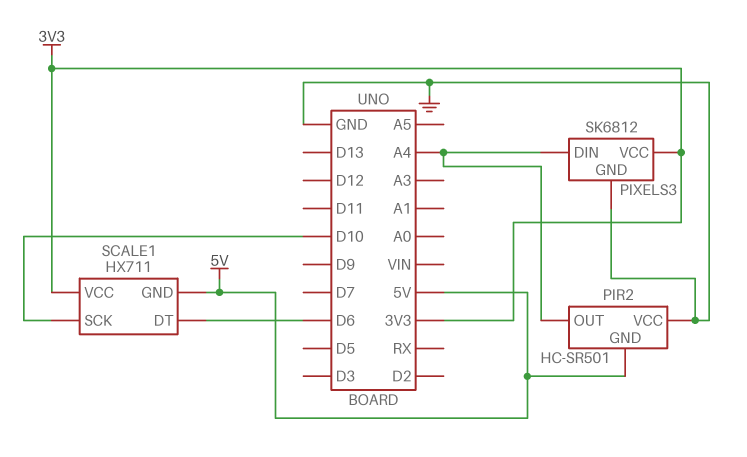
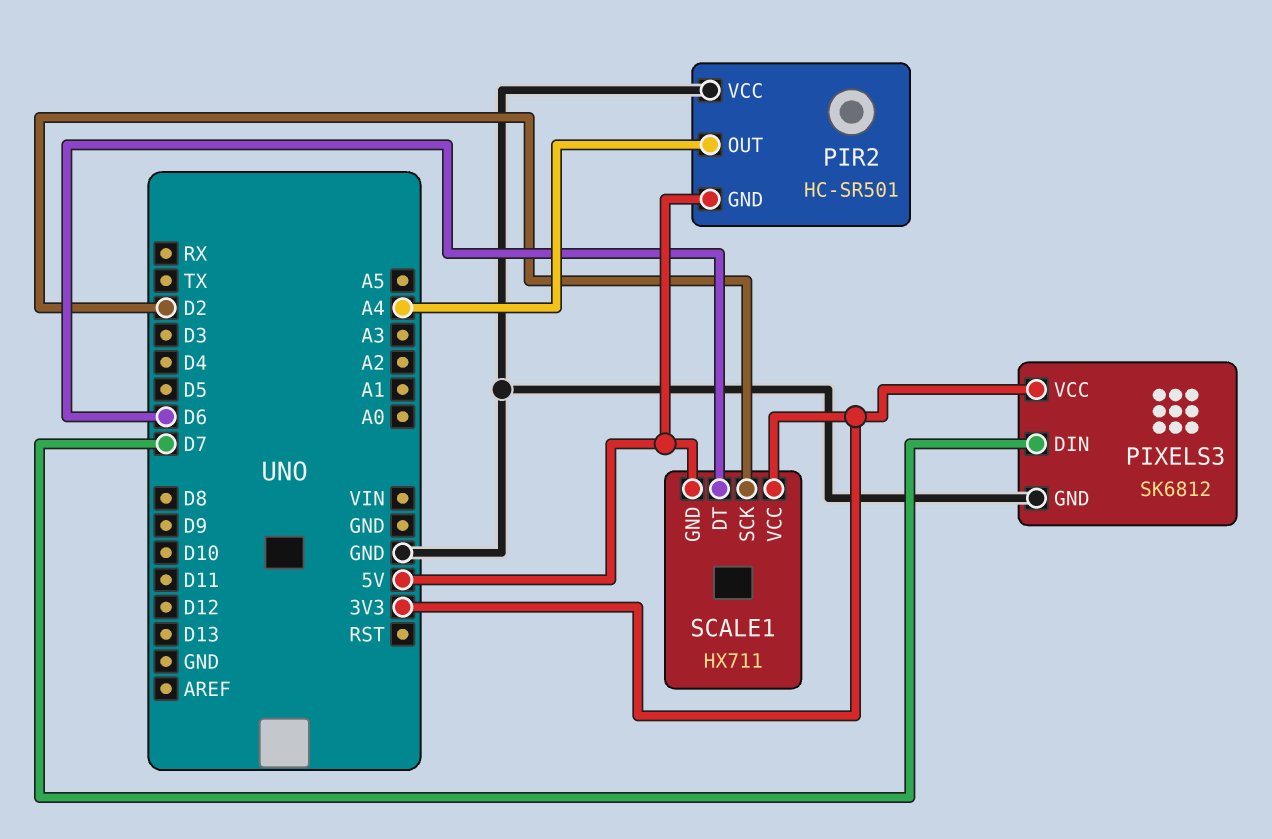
PIXELS3 pin DIN: A4 -> D7
SCALE1 pin SCK: D10 -> D2

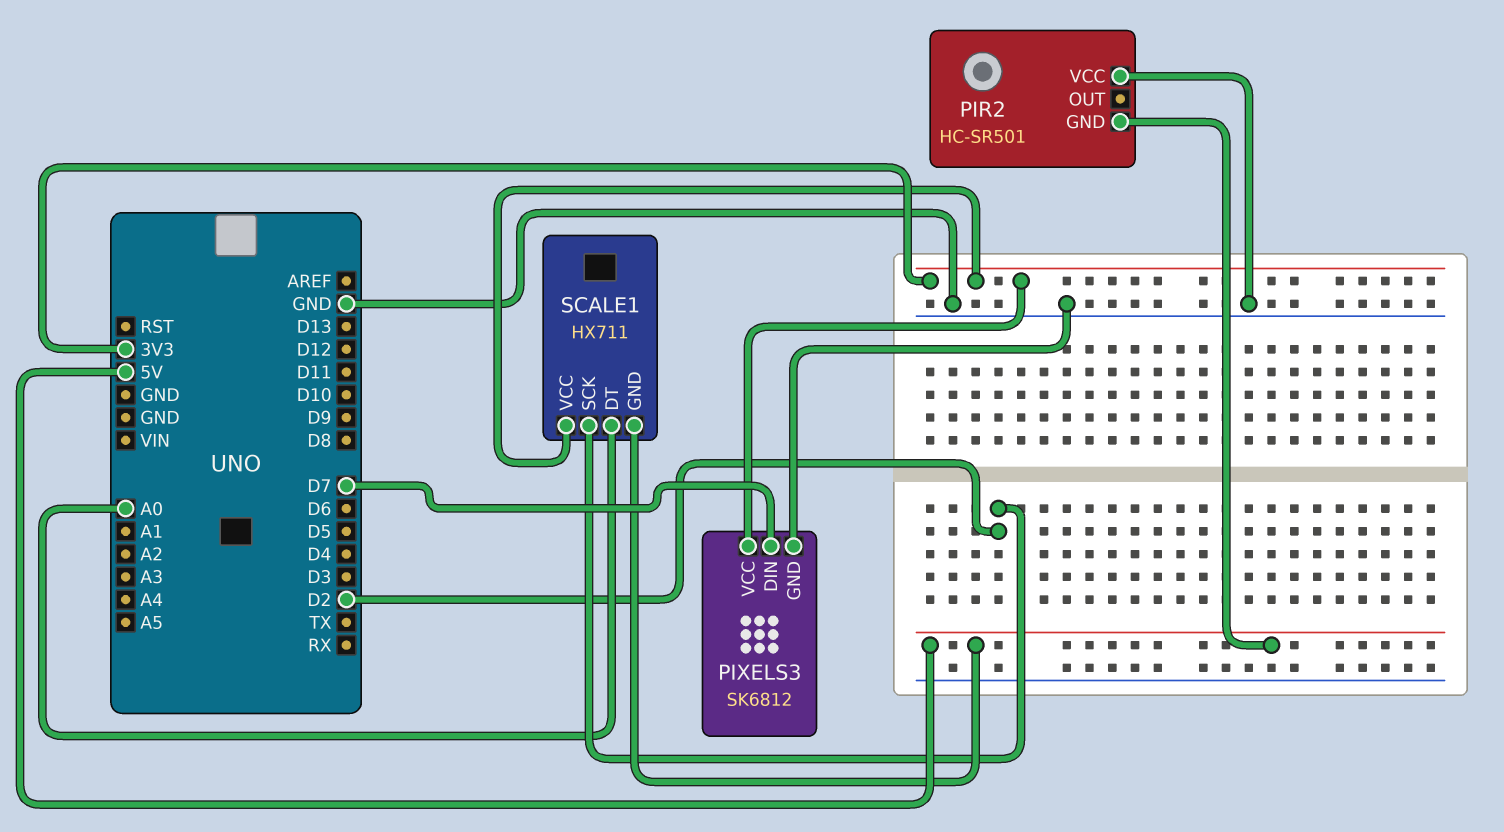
PIR2 pin OUT: A4 -> none
SCALE1 pin DT: D6 -> A0

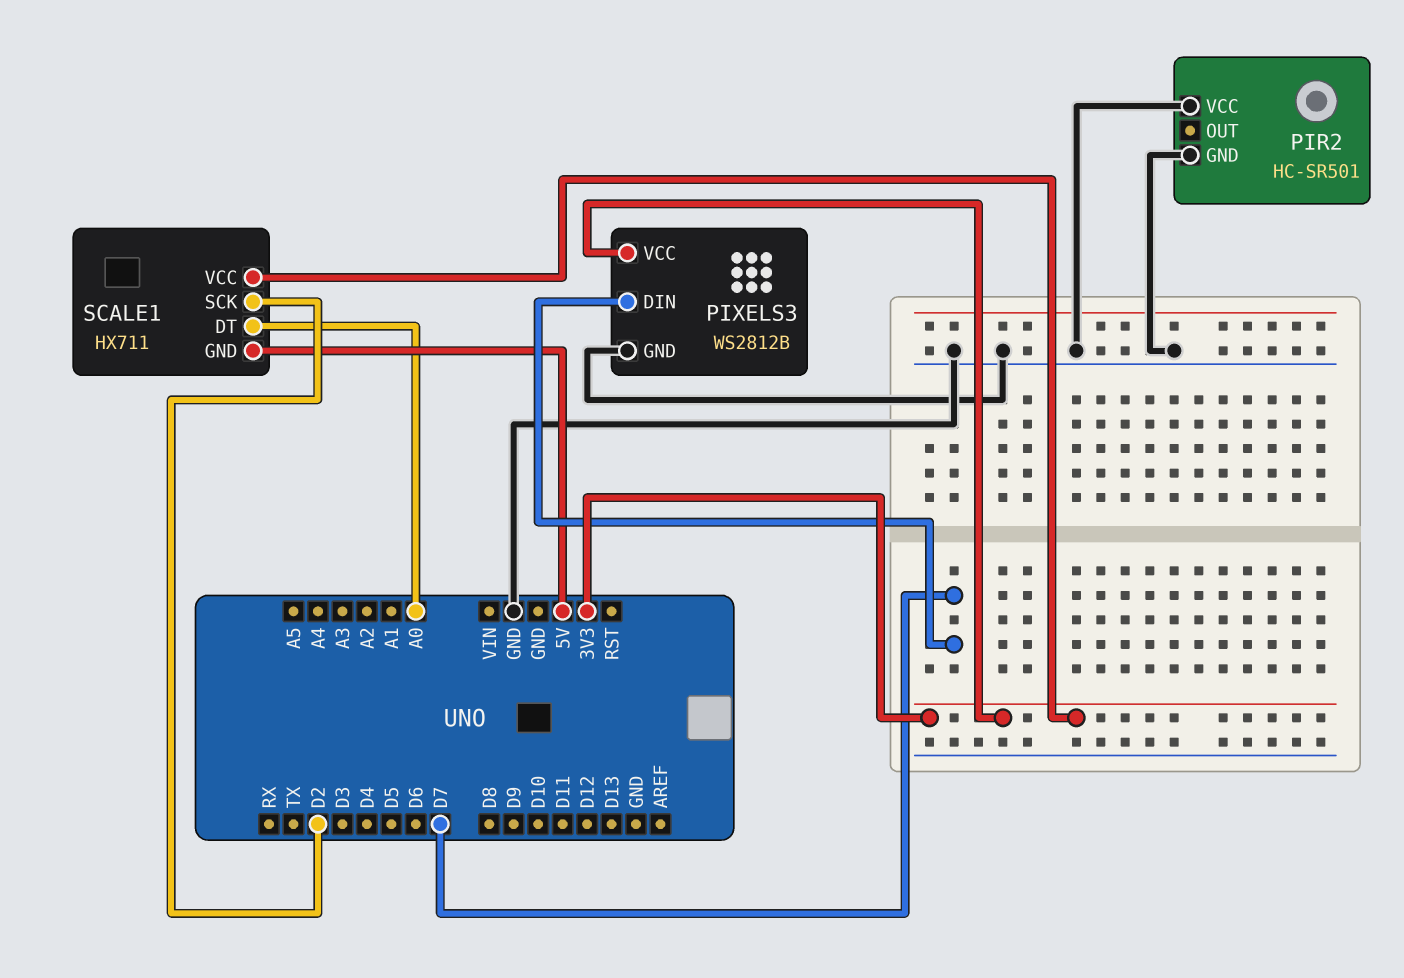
PIR2 pin GND: 5V -> GND
PIXELS3: SK6812 -> WS2812B

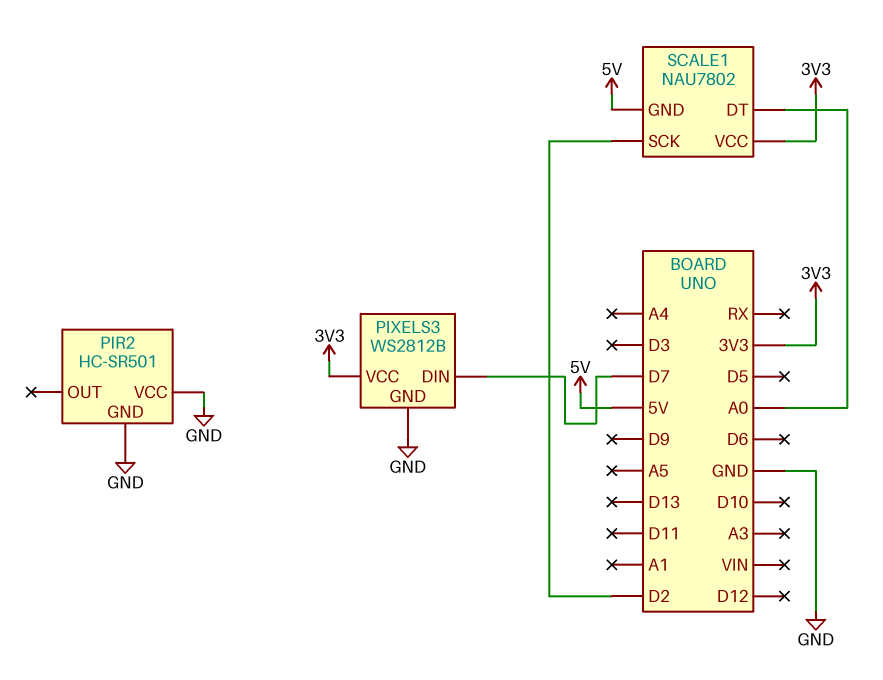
SCALE1: HX711 -> NAU7802

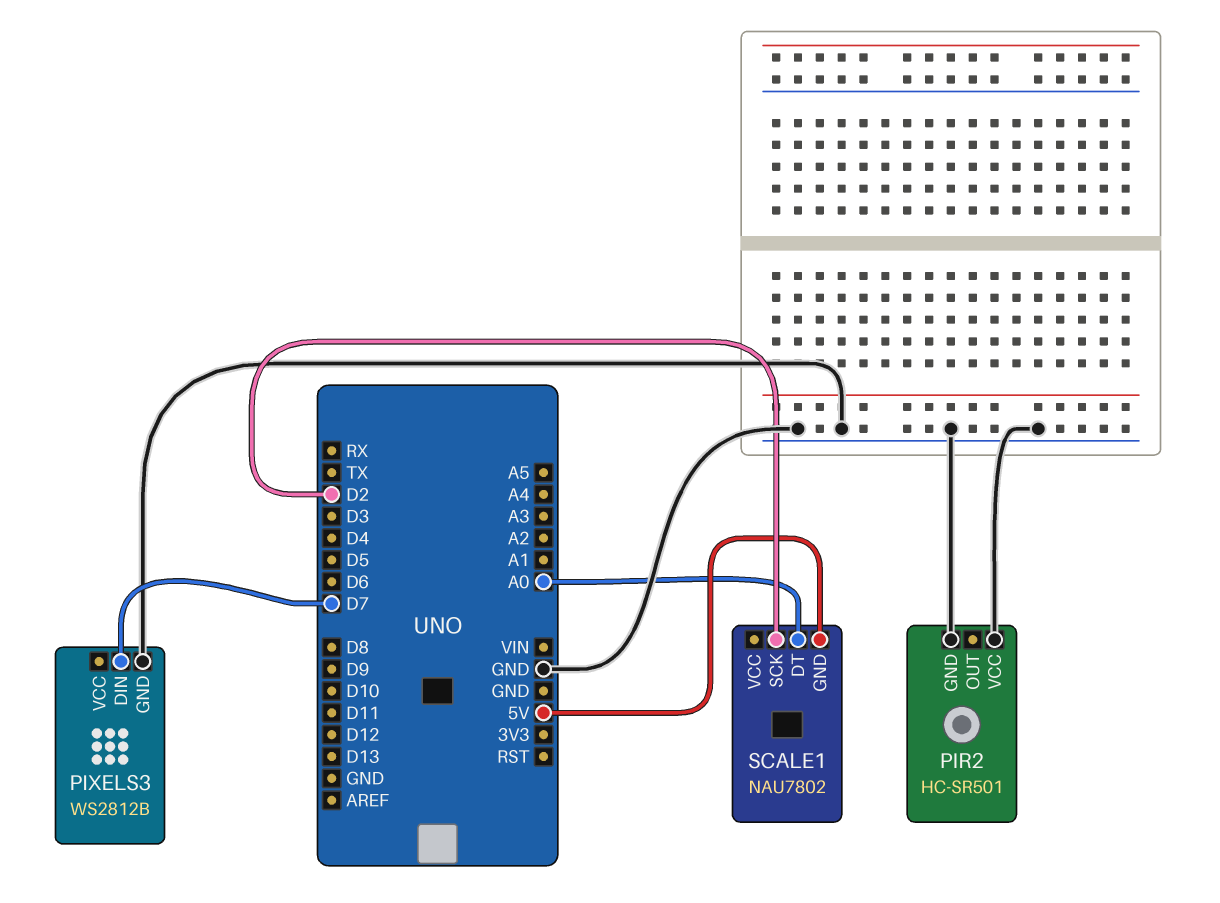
PIXELS3 pin VCC: 3V3 -> none
SCALE1 pin VCC: 3V3 -> none

